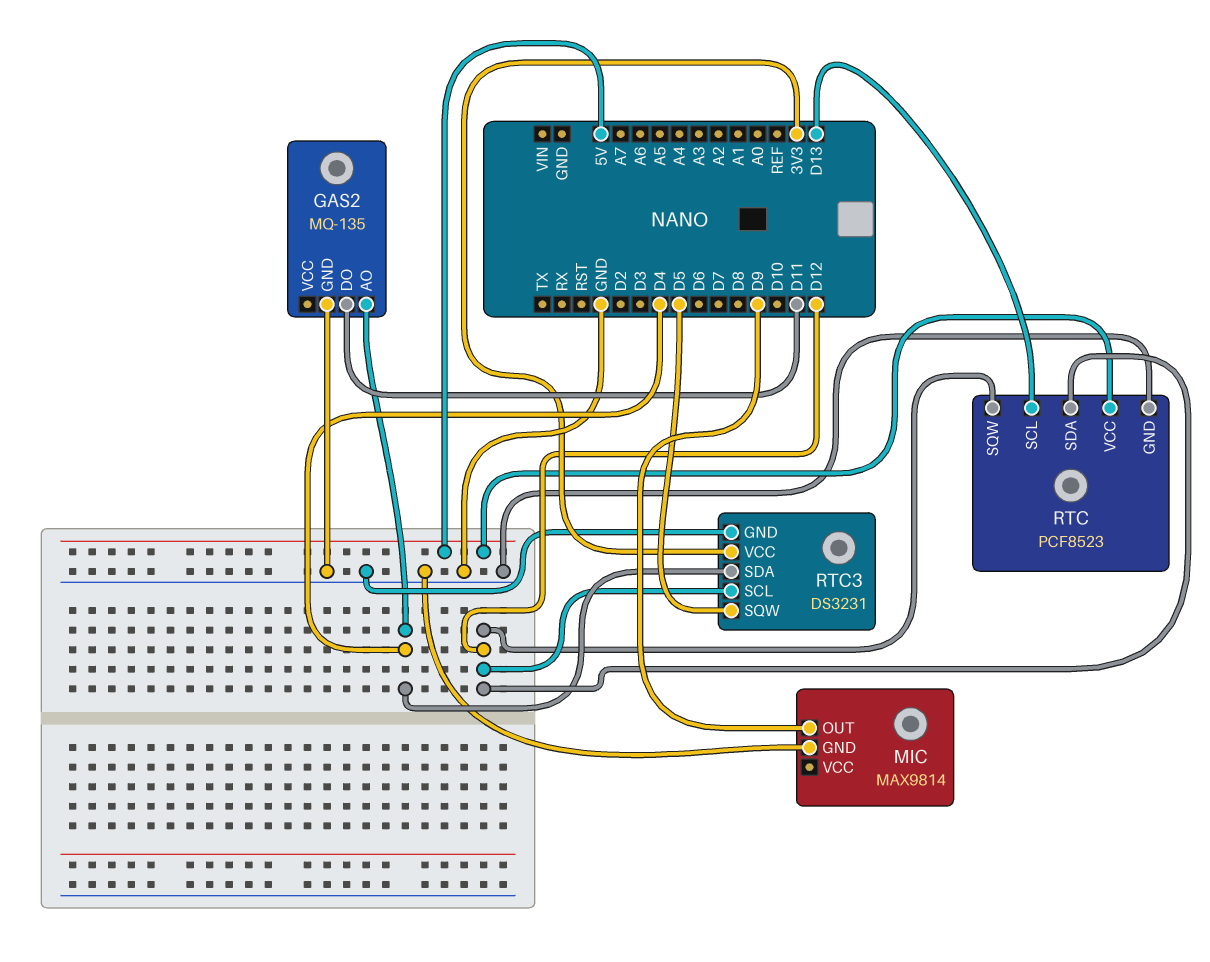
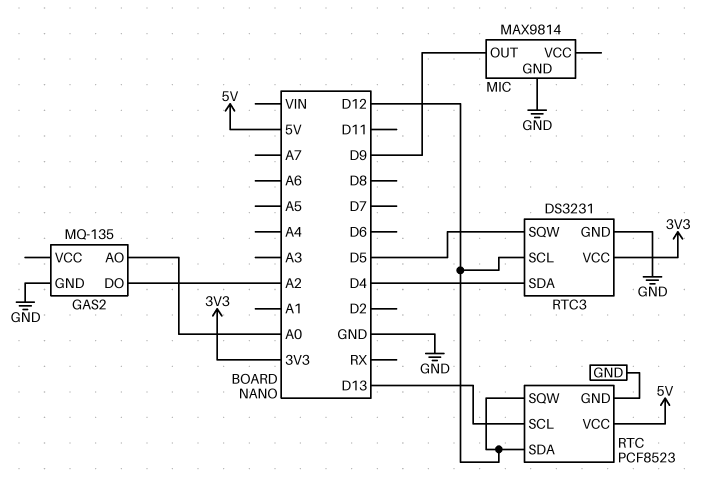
GAS2 pin AO: D4 -> A0
GAS2 pin DO: D11 -> A2

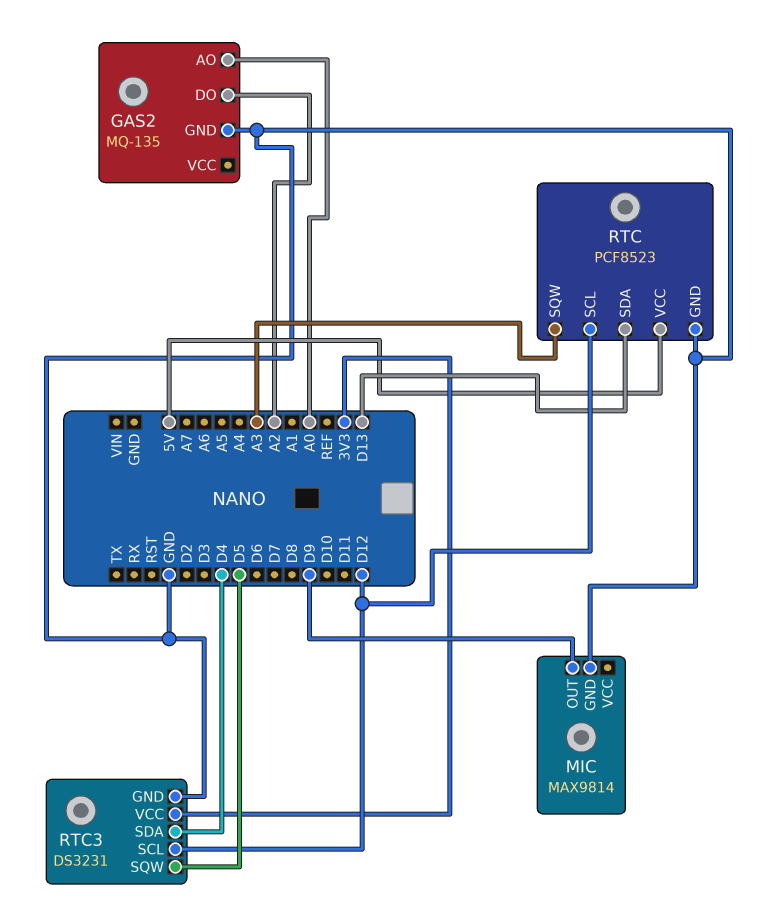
RTC pin SCL: D13 -> D12
RTC pin SDA: D12 -> D13
RTC pin SQW: D12 -> A3

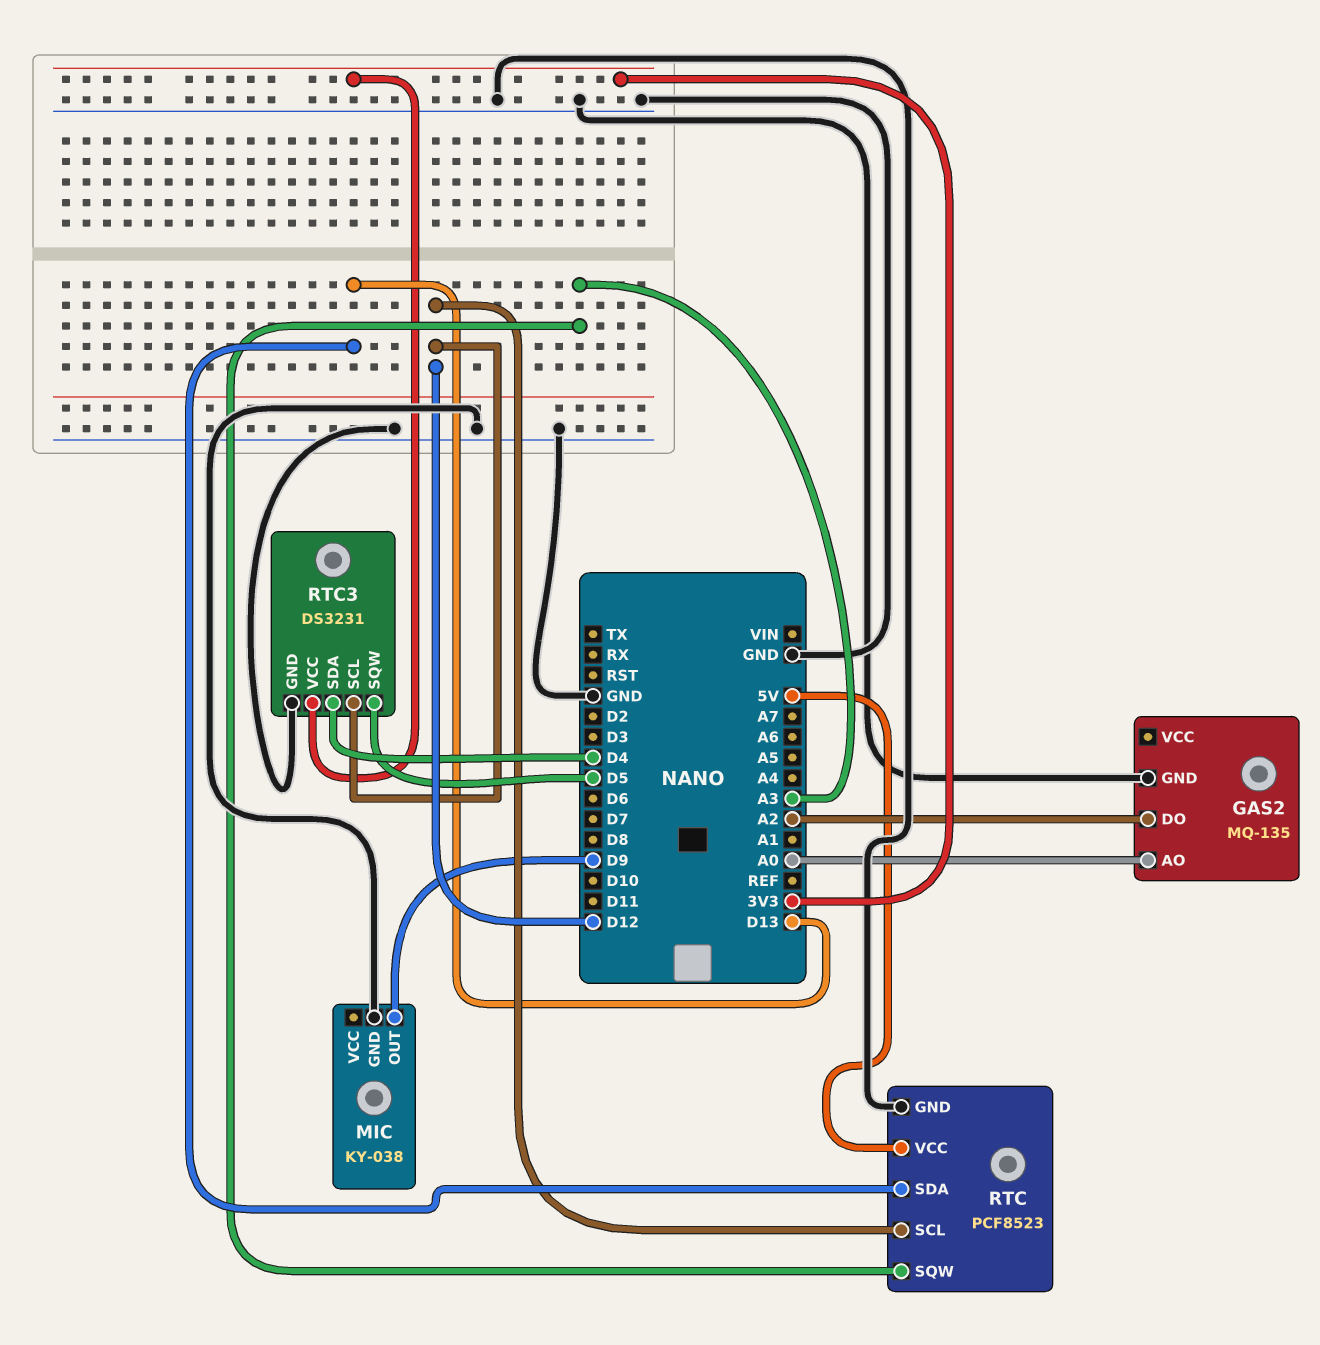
MIC: MAX9814 -> KY-038

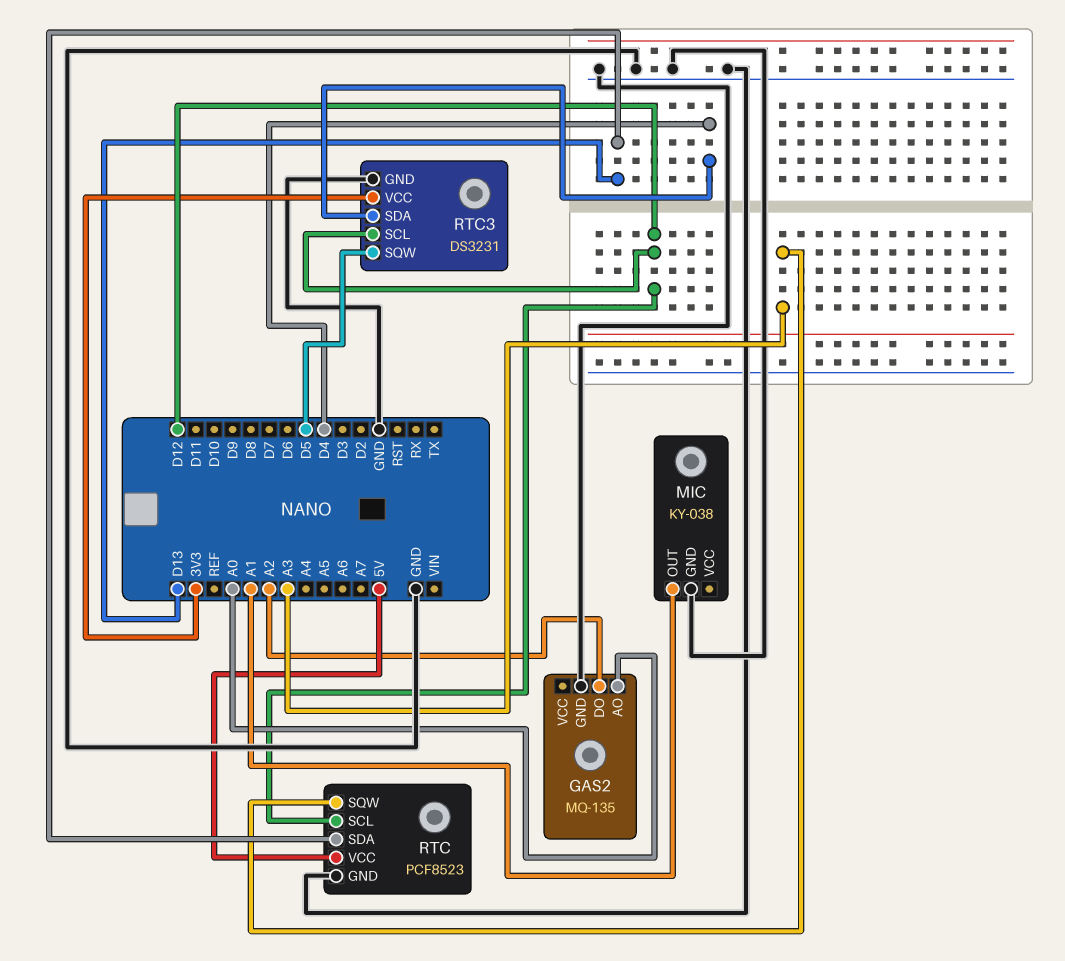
MIC pin OUT: D9 -> A1

